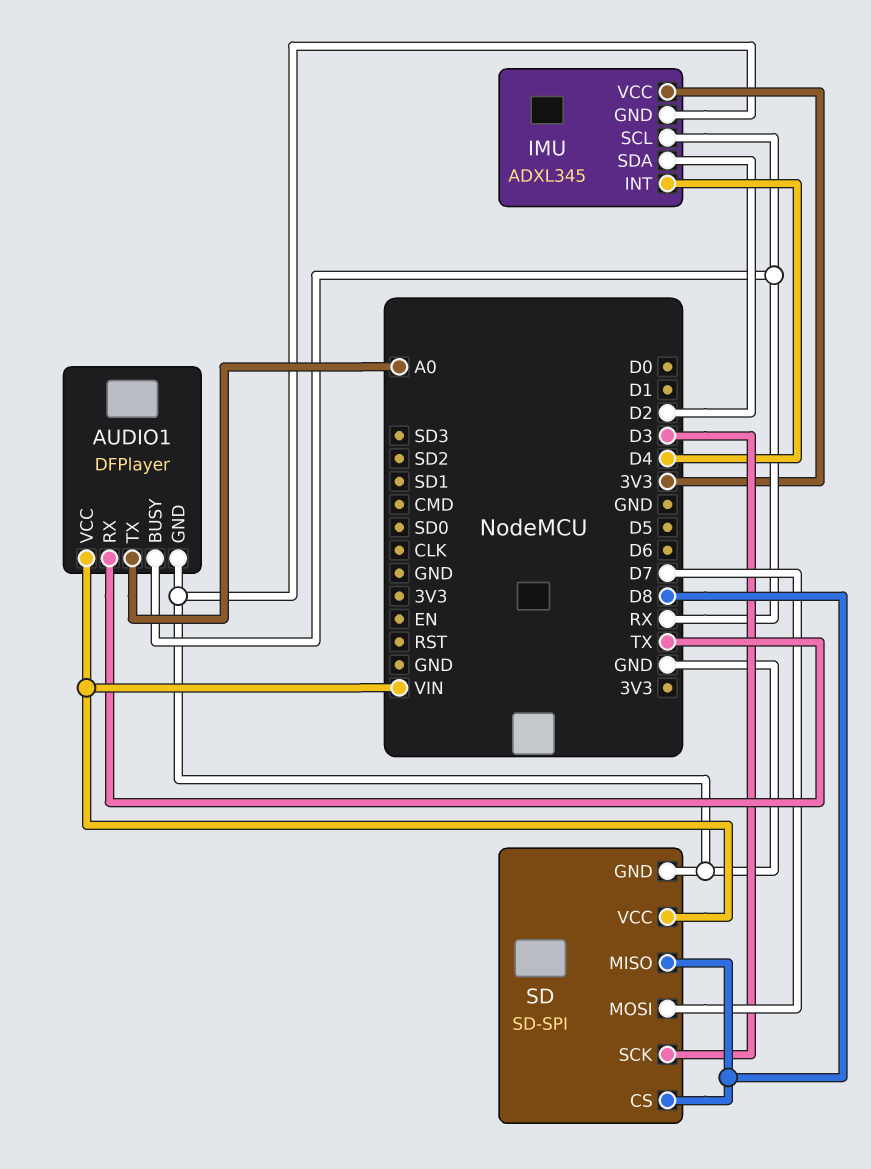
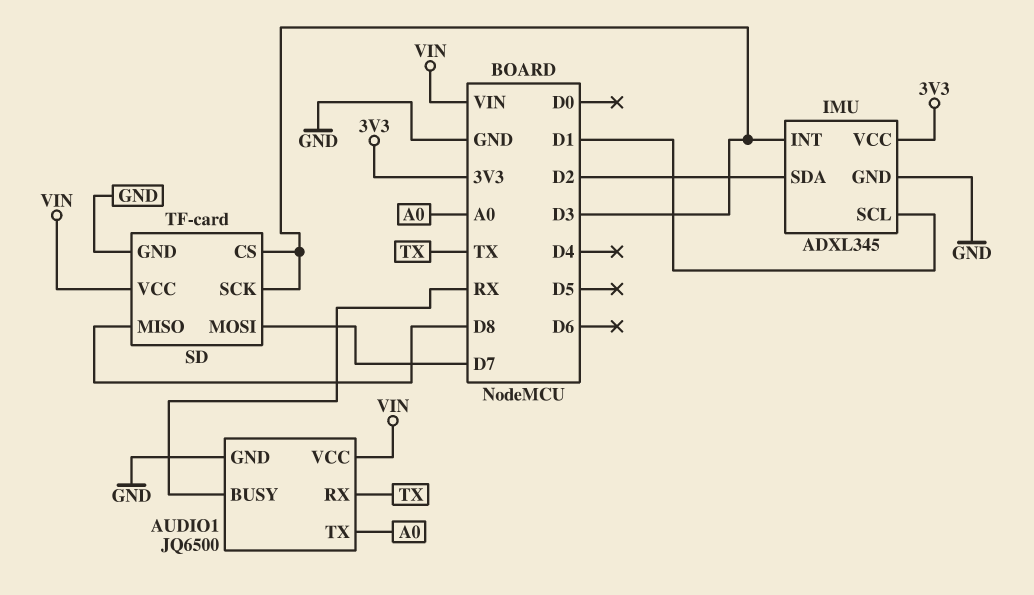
AUDIO1: DFPlayer -> JQ6500
IMU pin INT: D4 -> D3
IMU pin SCL: RX -> D1
SD: SD-SPI -> TF-card
SD pin CS: D8 -> D3

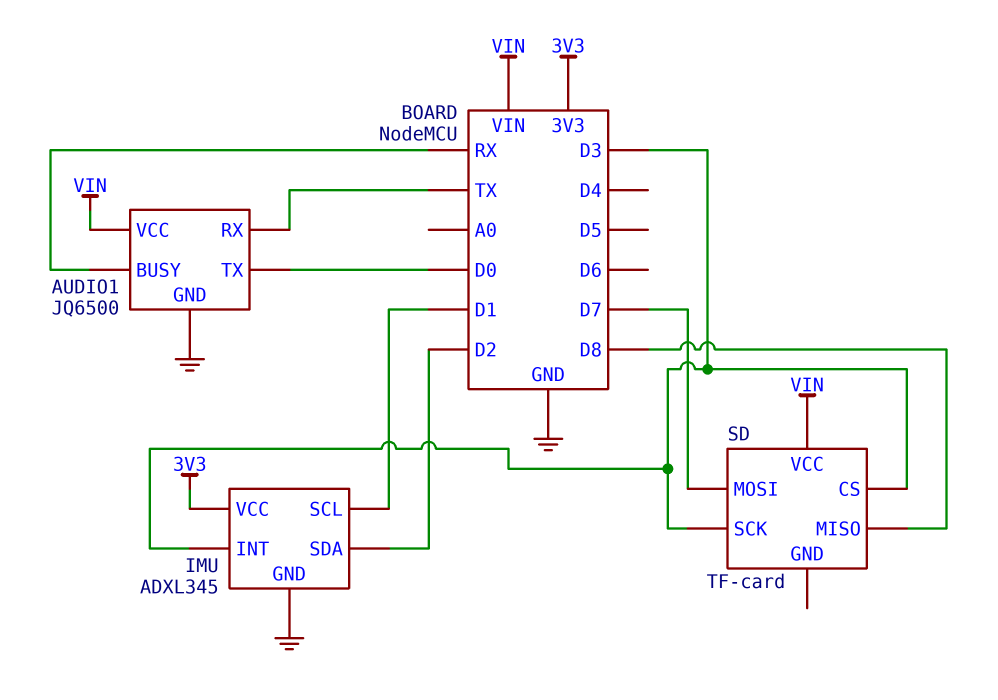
AUDIO1 pin TX: A0 -> D0
SD pin GND: GND -> none

